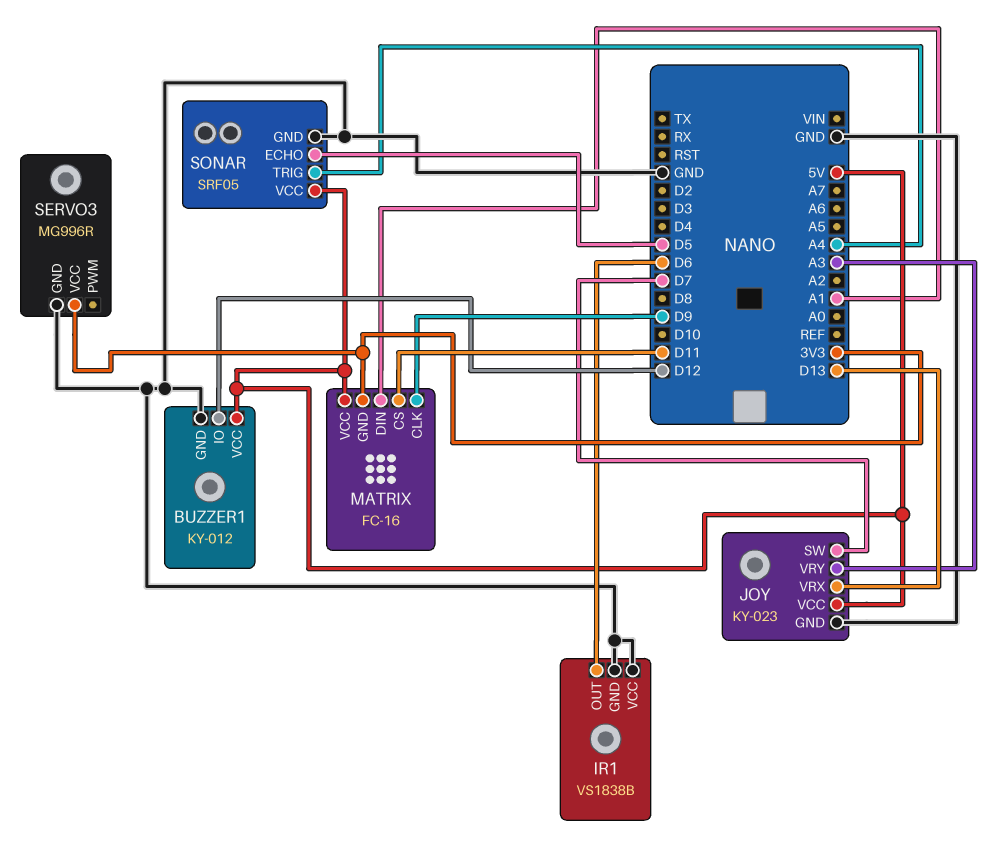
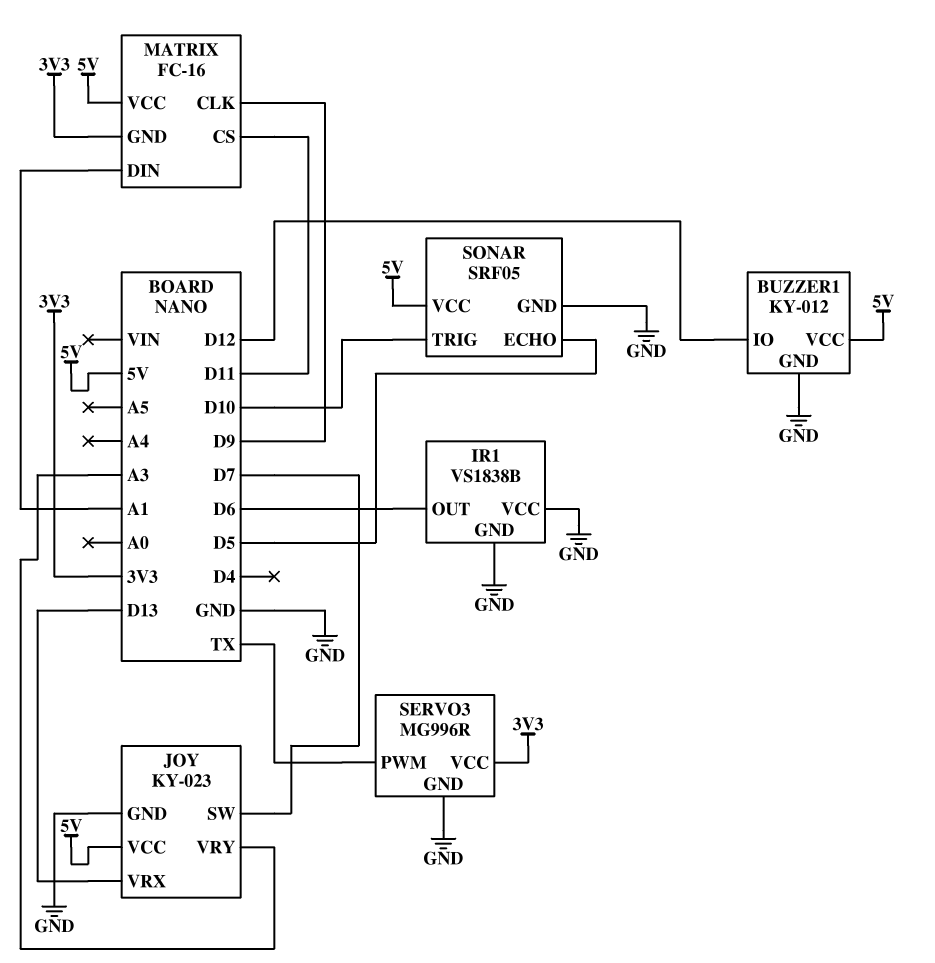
SERVO3 pin PWM: none -> TX
SONAR pin TRIG: A4 -> D10

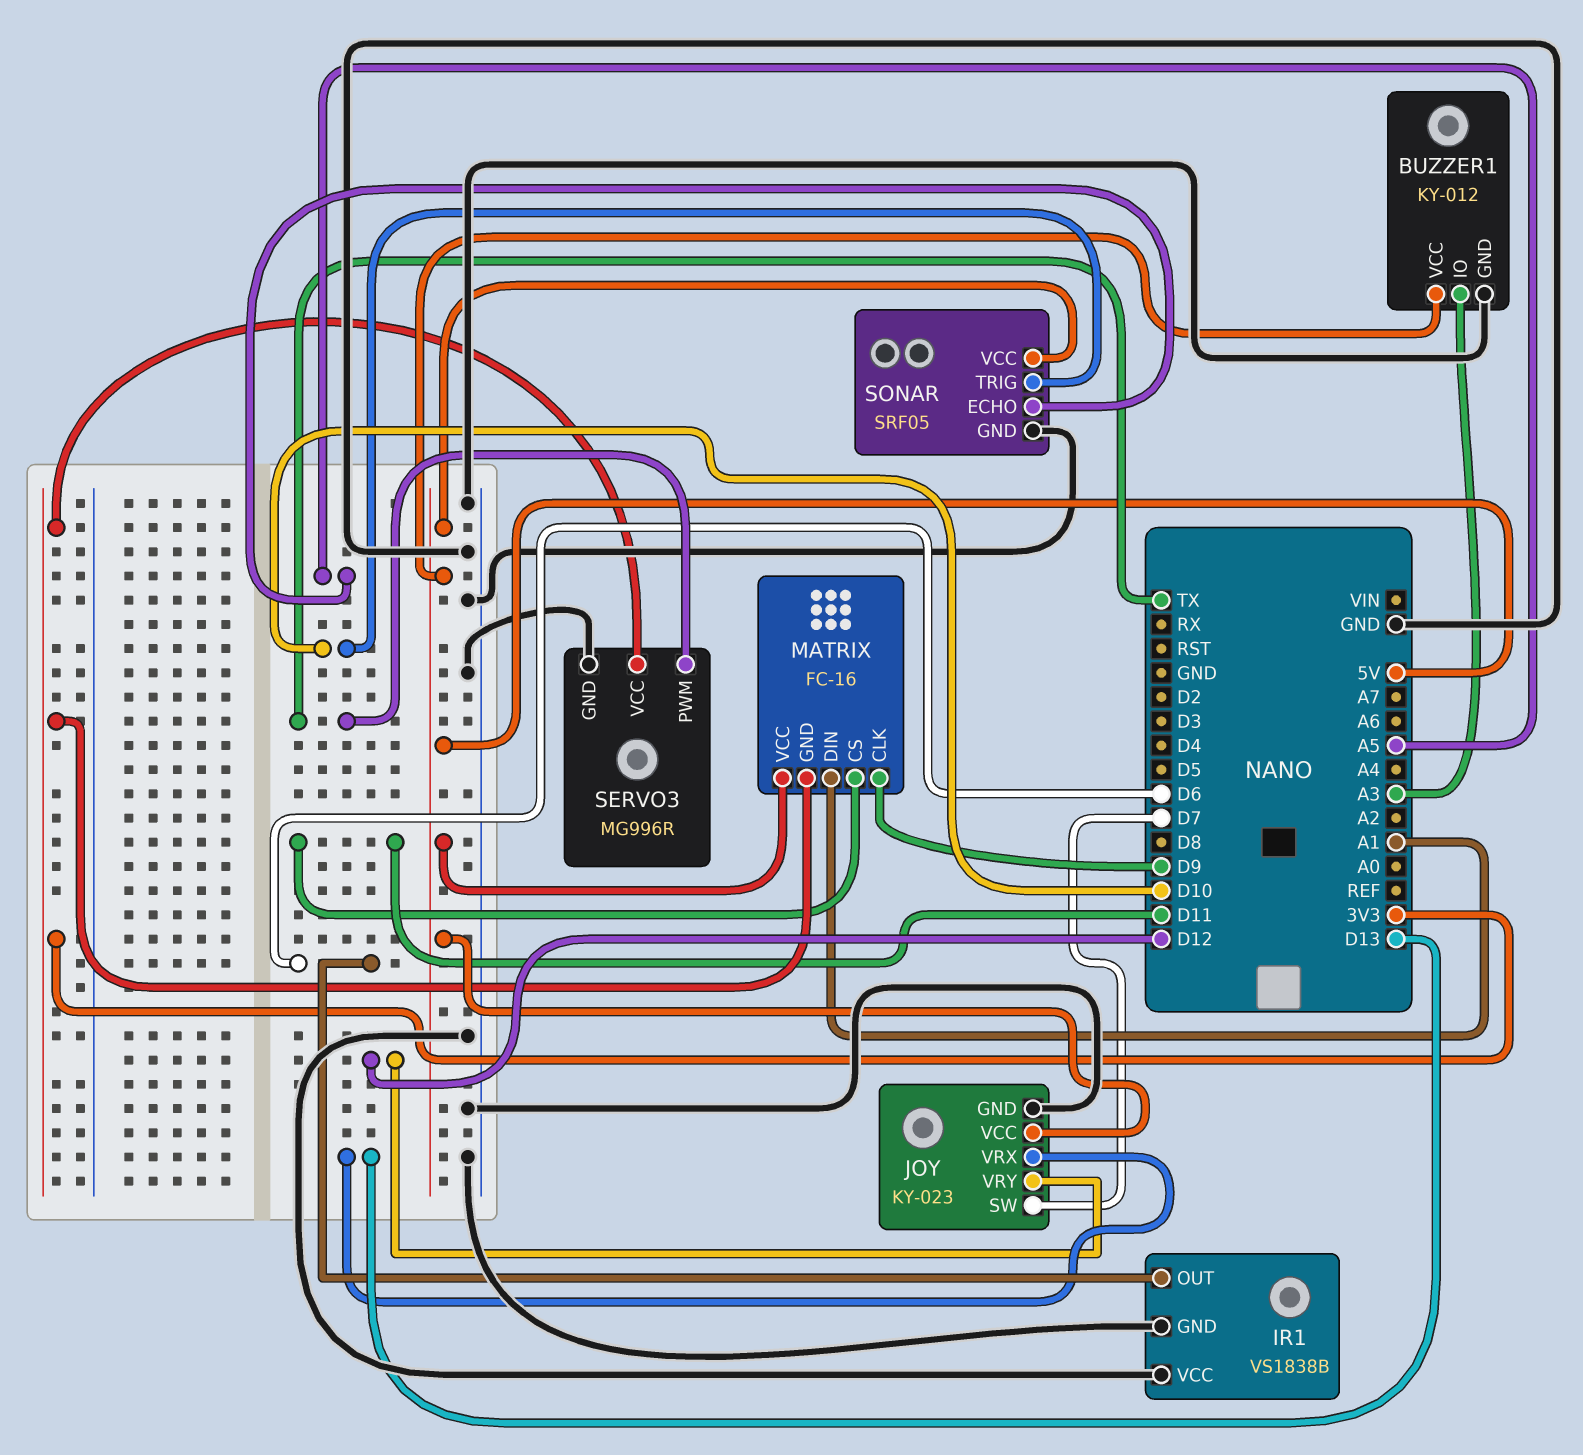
BUZZER1 pin IO: D12 -> A3
JOY pin VRY: A3 -> D12
SONAR pin ECHO: D5 -> A5

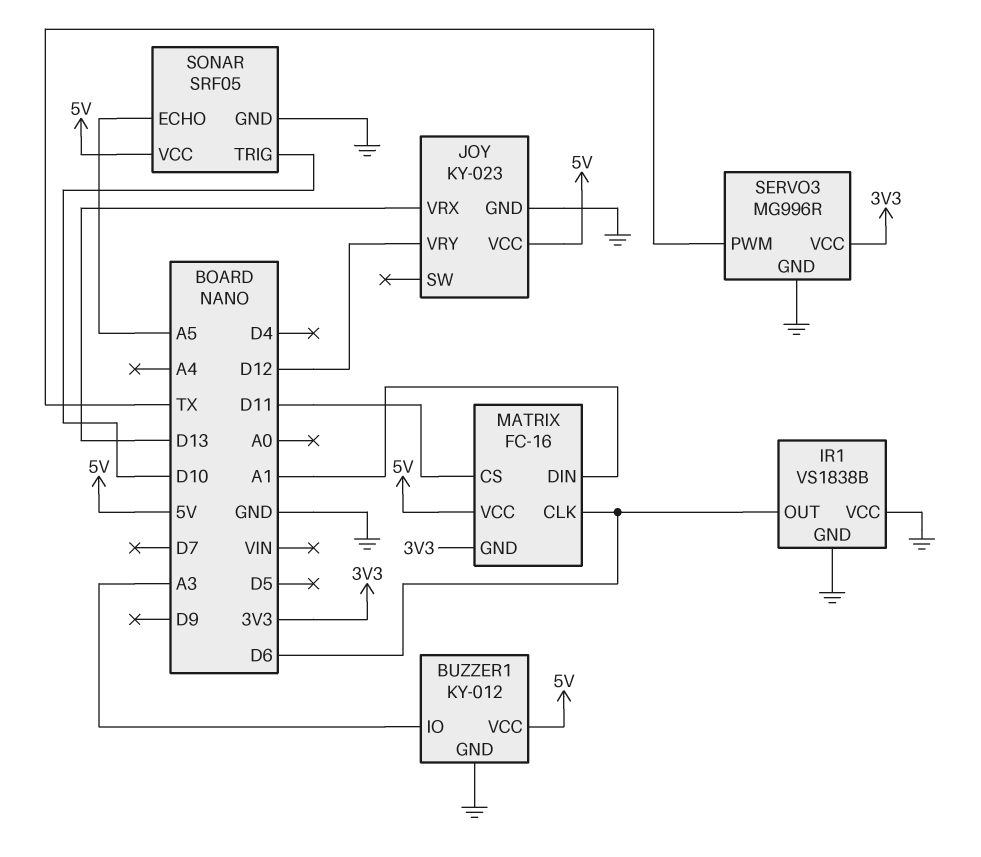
JOY pin SW: D7 -> none
MATRIX pin CLK: D9 -> D6

